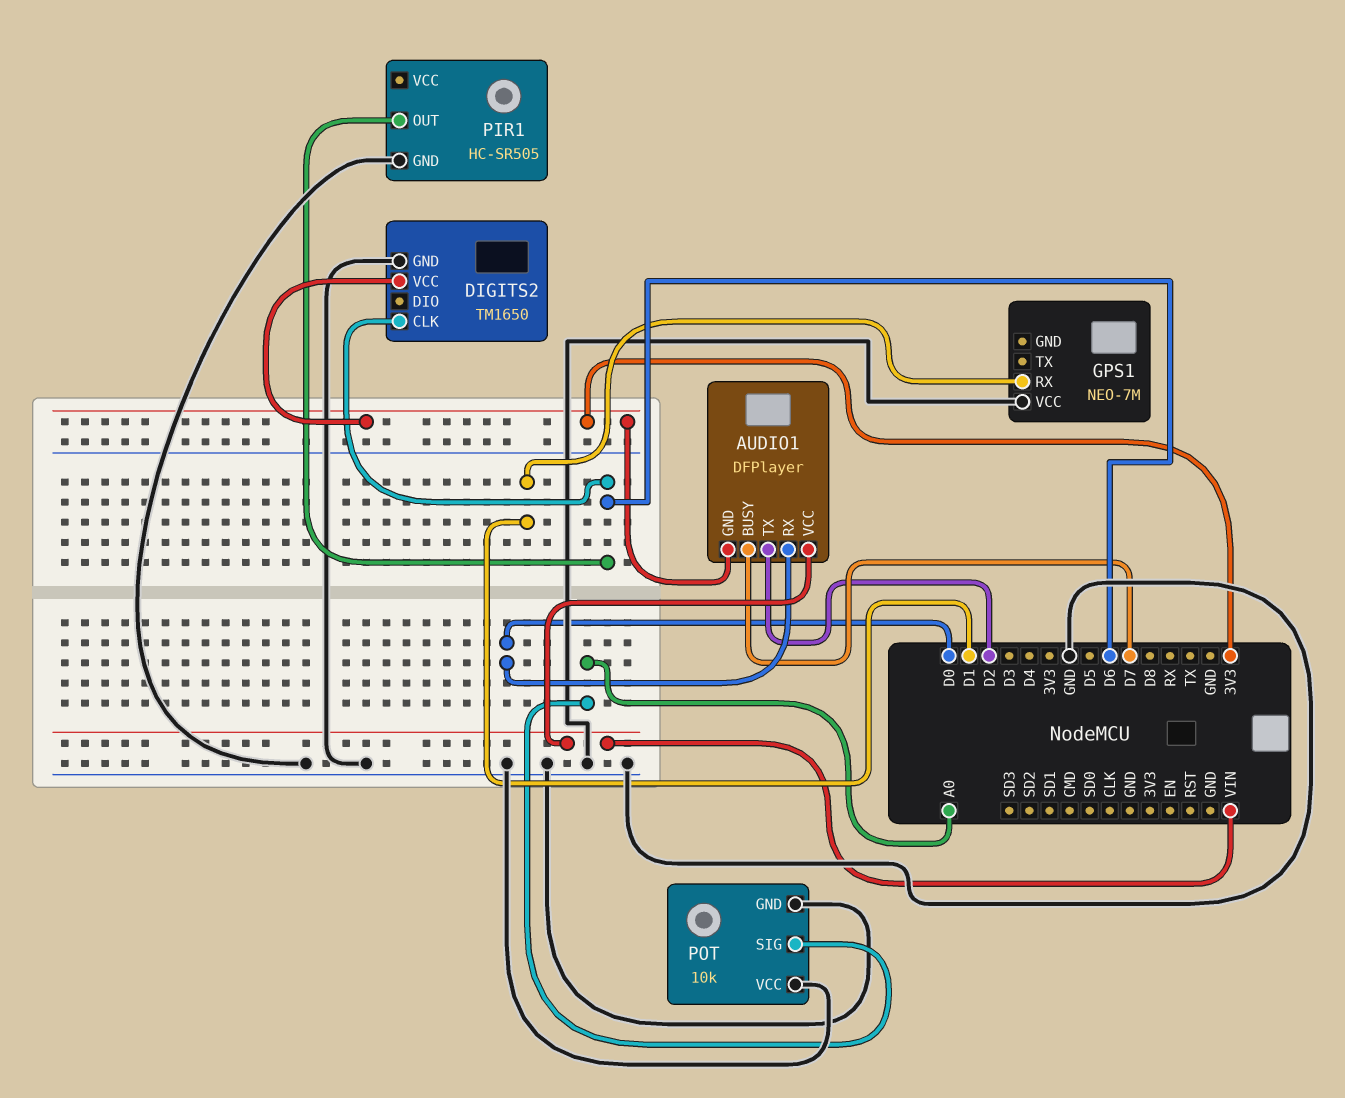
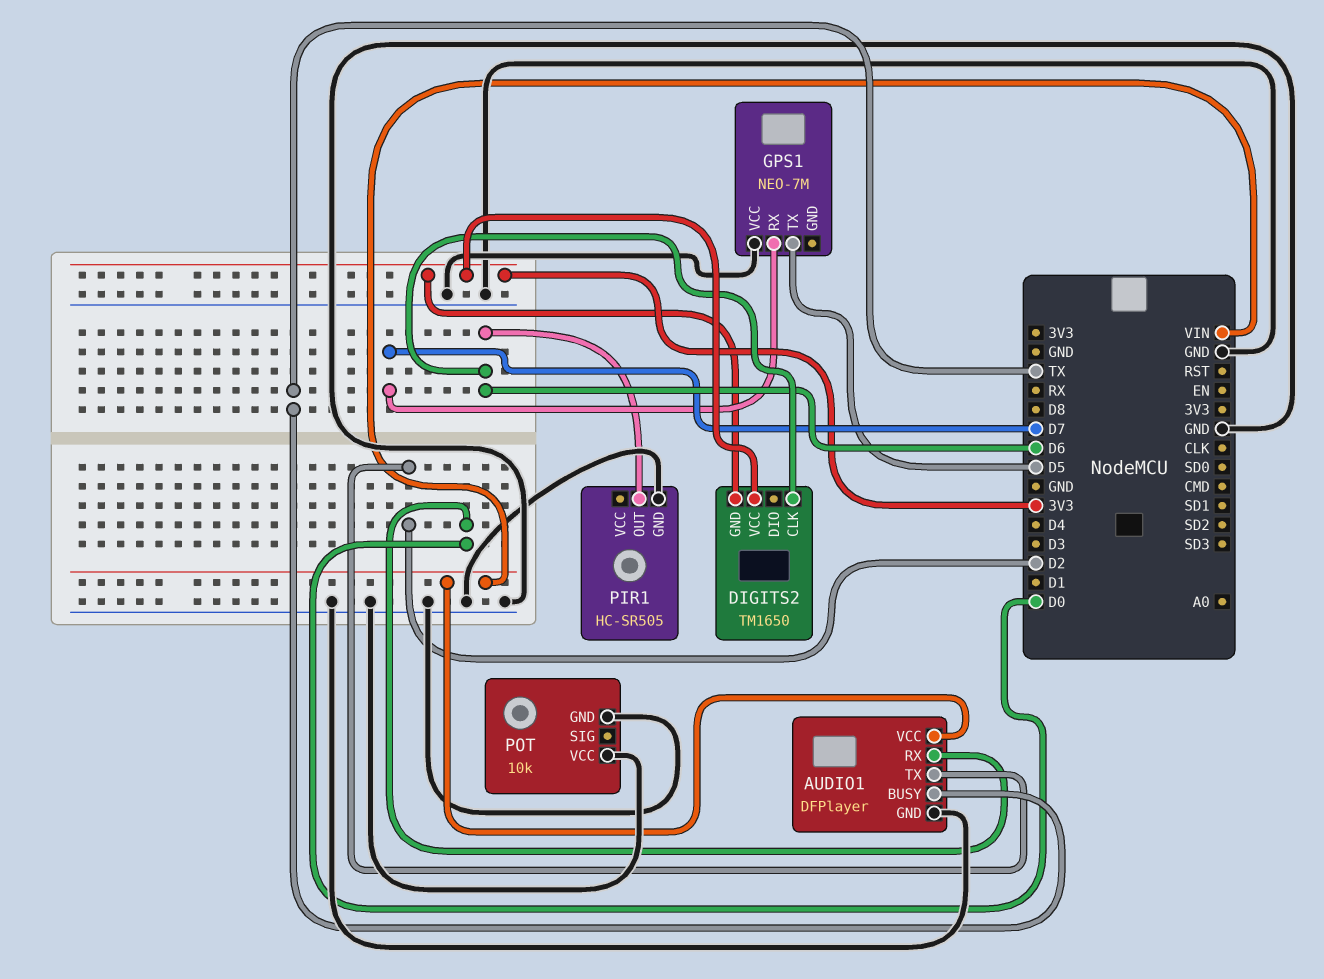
AUDIO1 pin BUSY: D7 -> TX
AUDIO1 pin GND: 3V3 -> GND
DIGITS2 pin GND: GND -> 3V3
GPS1 pin RX: D1 -> D7
GPS1 pin TX: none -> D5
POT pin SIG: A0 -> none

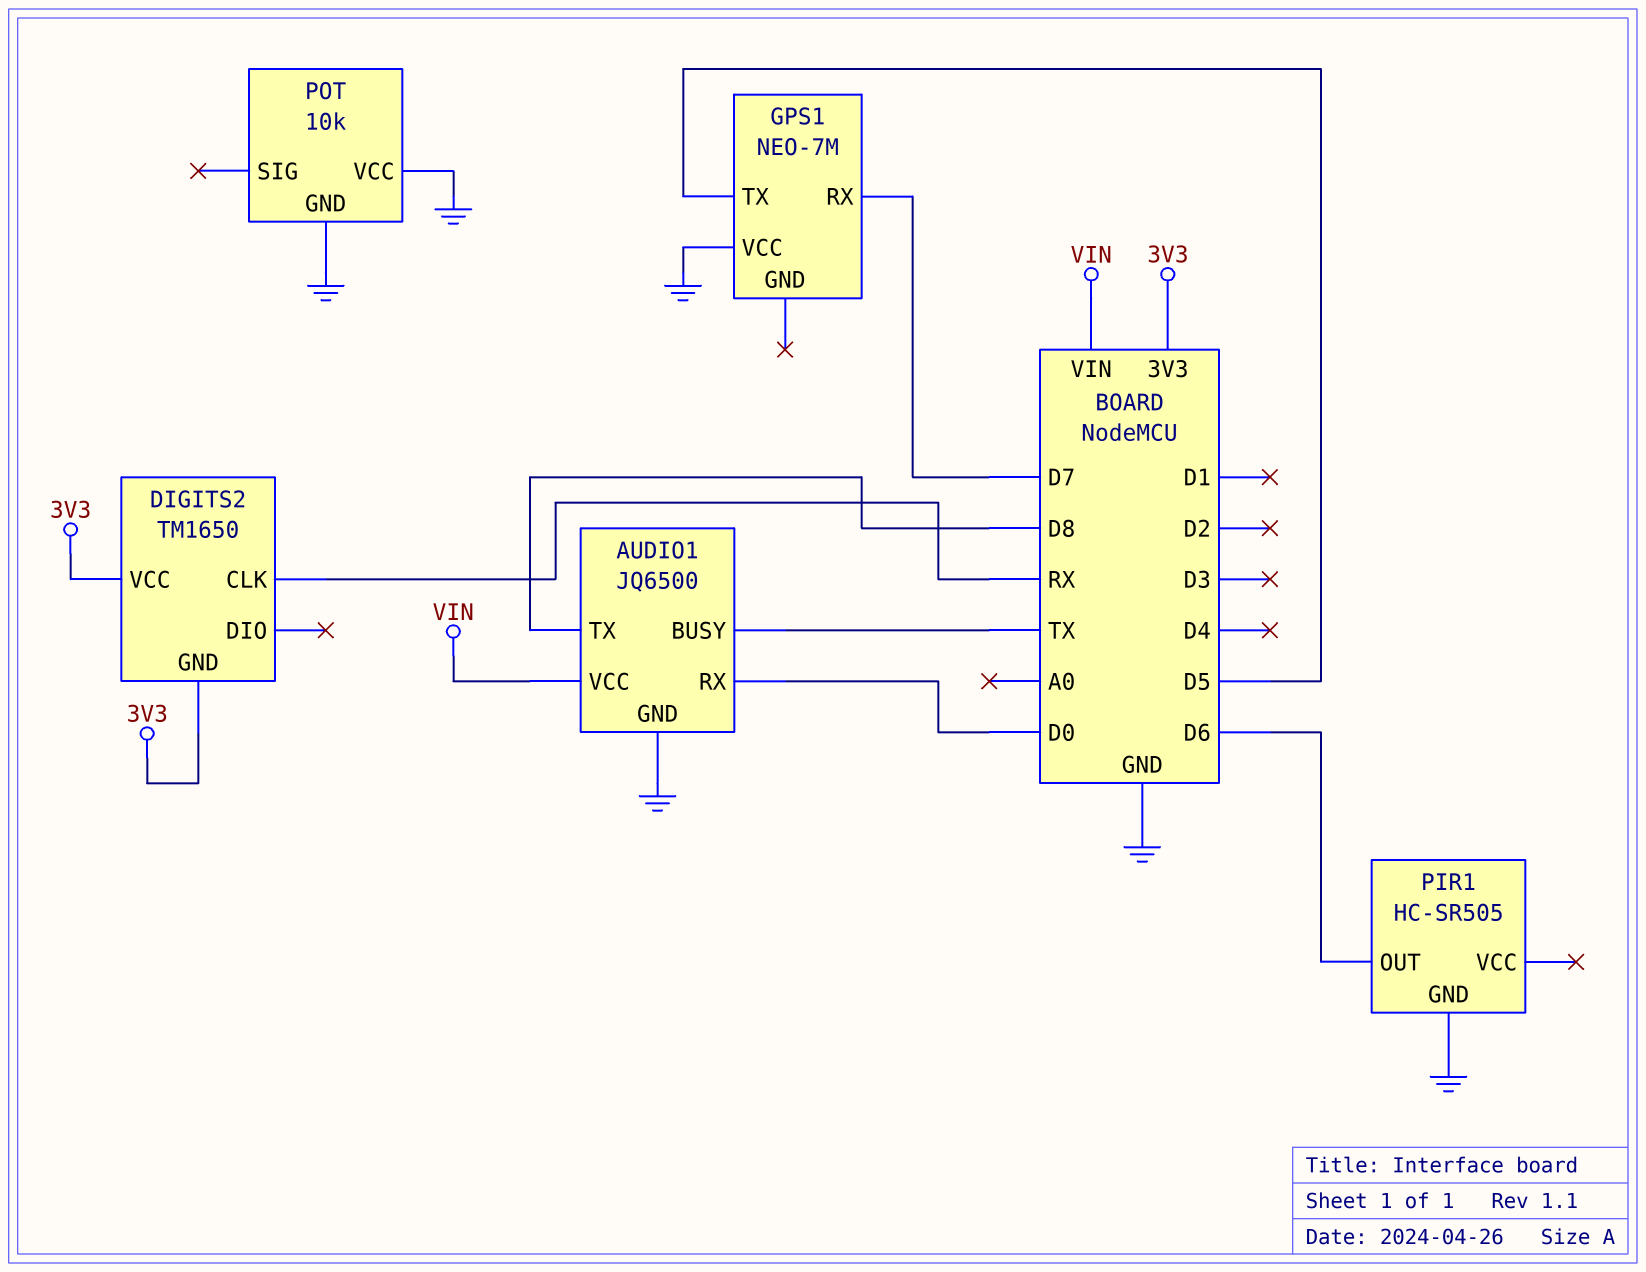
AUDIO1: DFPlayer -> JQ6500
AUDIO1 pin TX: D2 -> D8
DIGITS2 pin CLK: D6 -> RX

